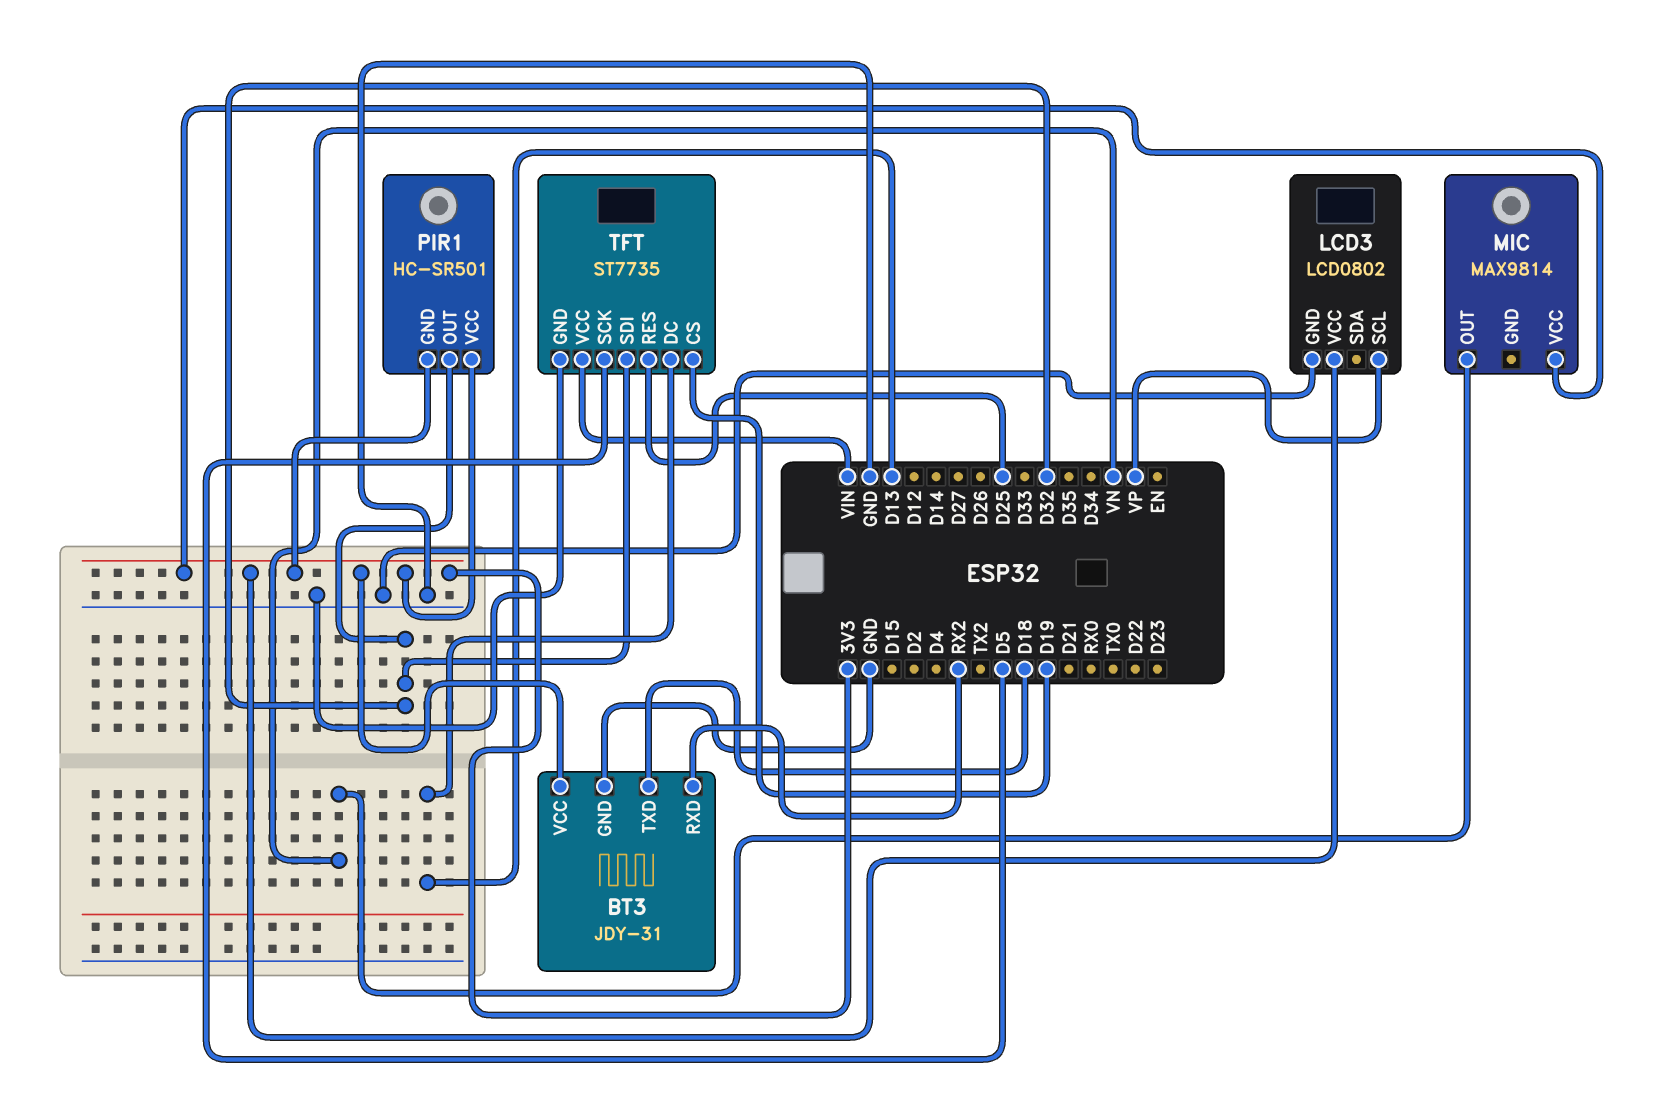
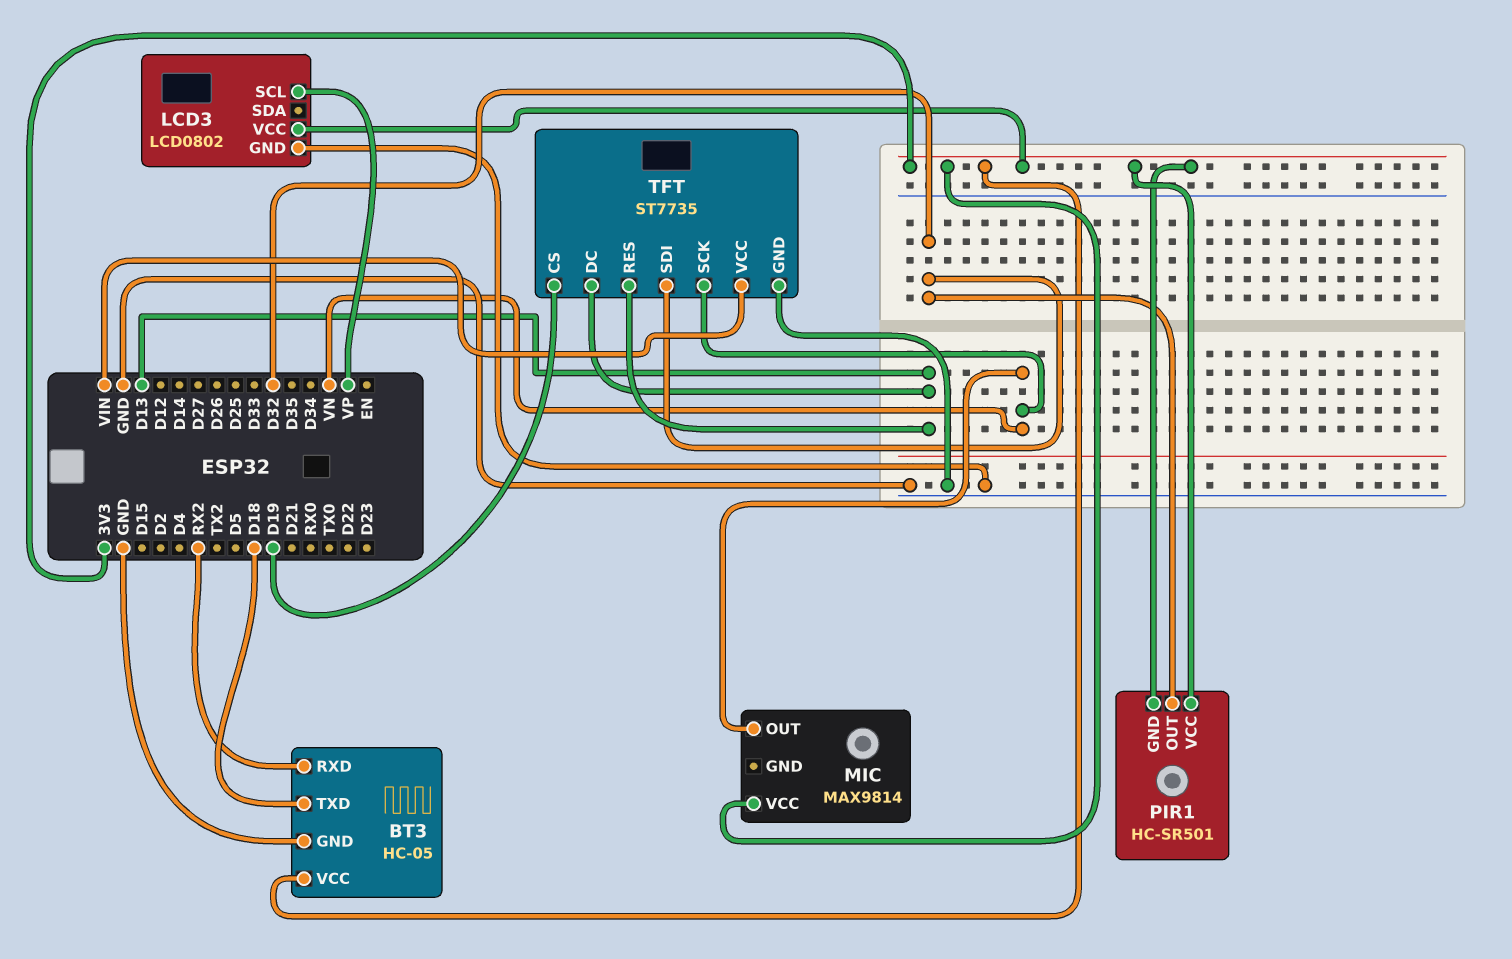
BT3: JDY-31 -> HC-05
TFT pin RES: D25 -> D13
TFT pin SCK: D5 -> VN

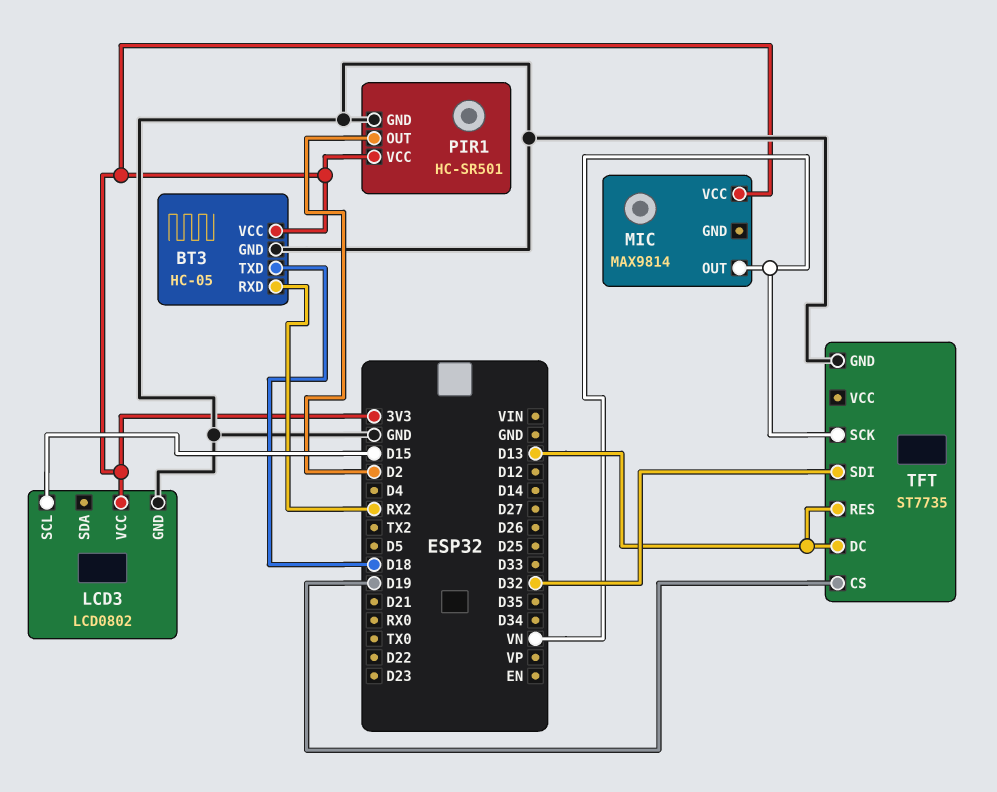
LCD3 pin SCL: VP -> D15
PIR1 pin GND: 3V3 -> GND
PIR1 pin OUT: D32 -> D2
TFT pin VCC: VIN -> none

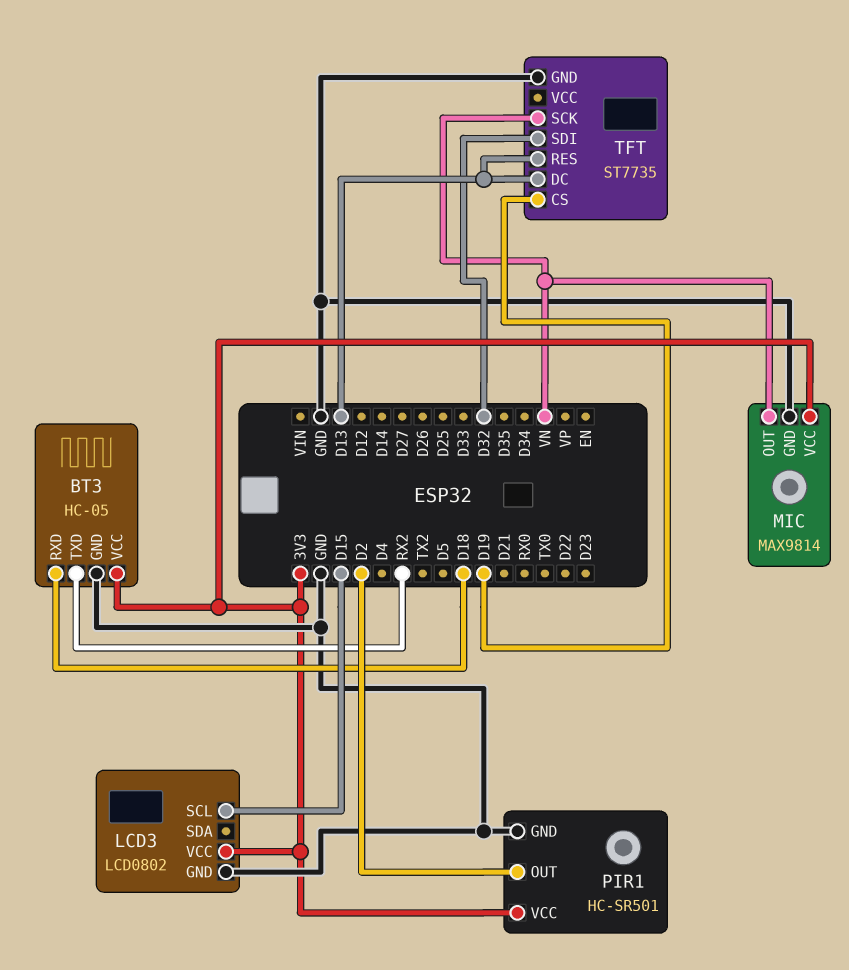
BT3 pin RXD: RX2 -> D18
BT3 pin TXD: D18 -> RX2
MIC pin GND: none -> GND

